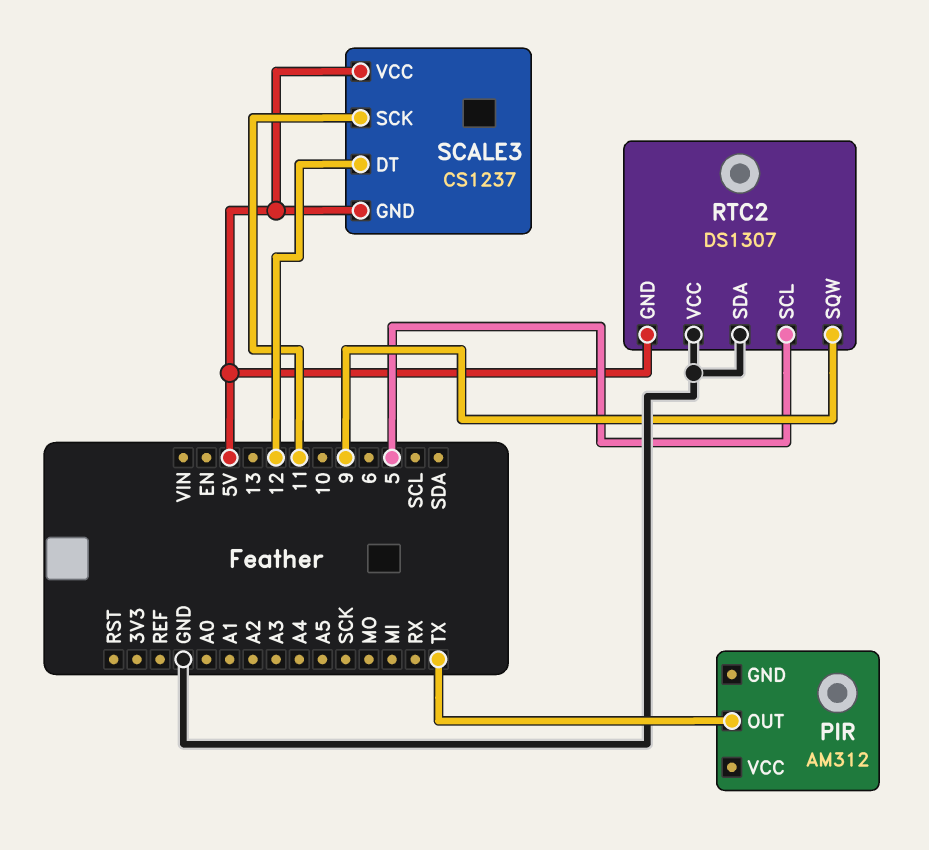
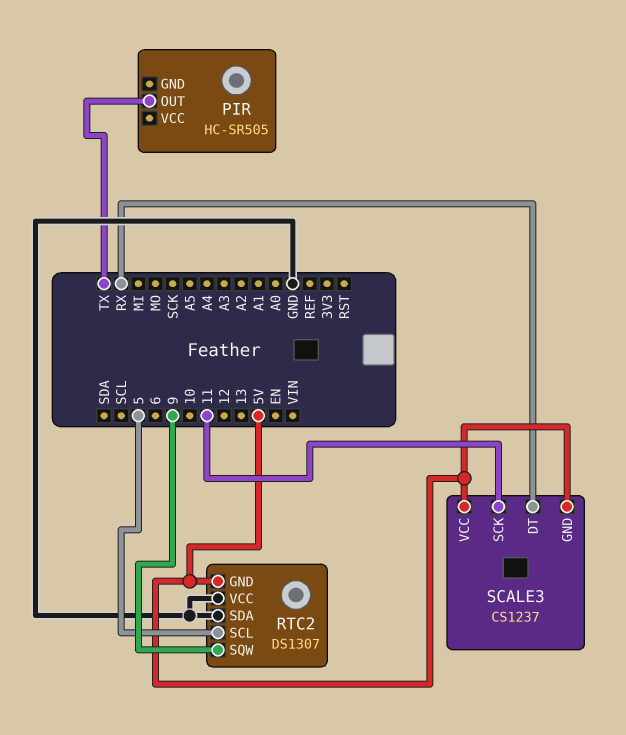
PIR: AM312 -> HC-SR505
SCALE3 pin DT: 12 -> RX

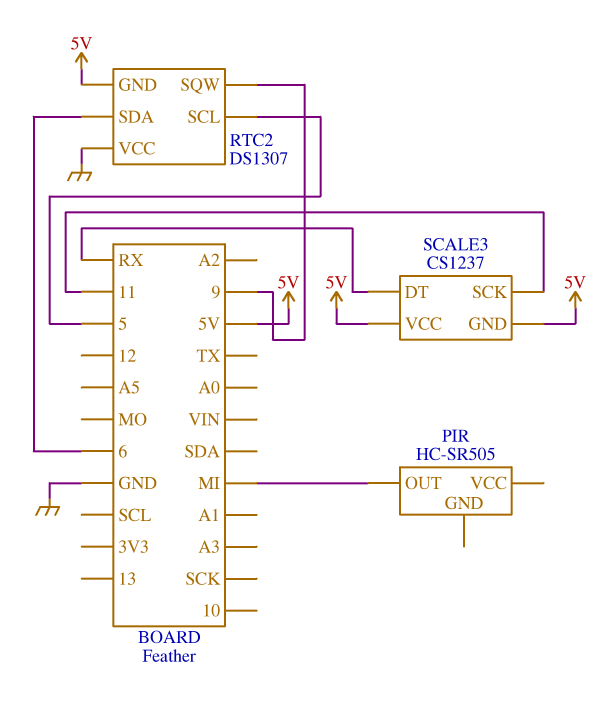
PIR pin OUT: TX -> MI
RTC2 pin SDA: GND -> 6

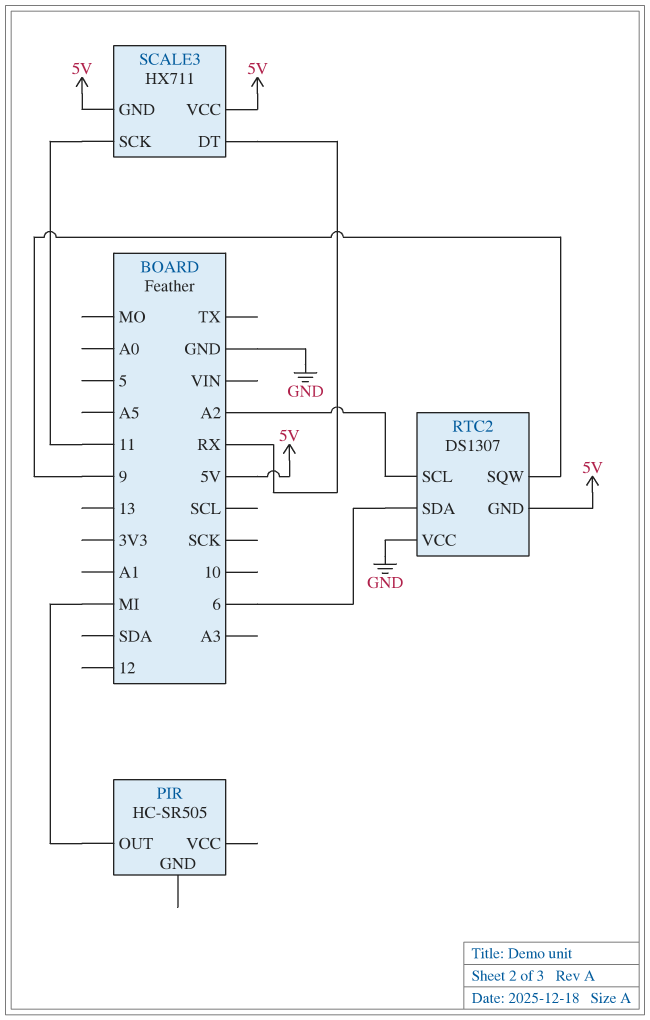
RTC2 pin SCL: 5 -> A2
SCALE3: CS1237 -> HX711

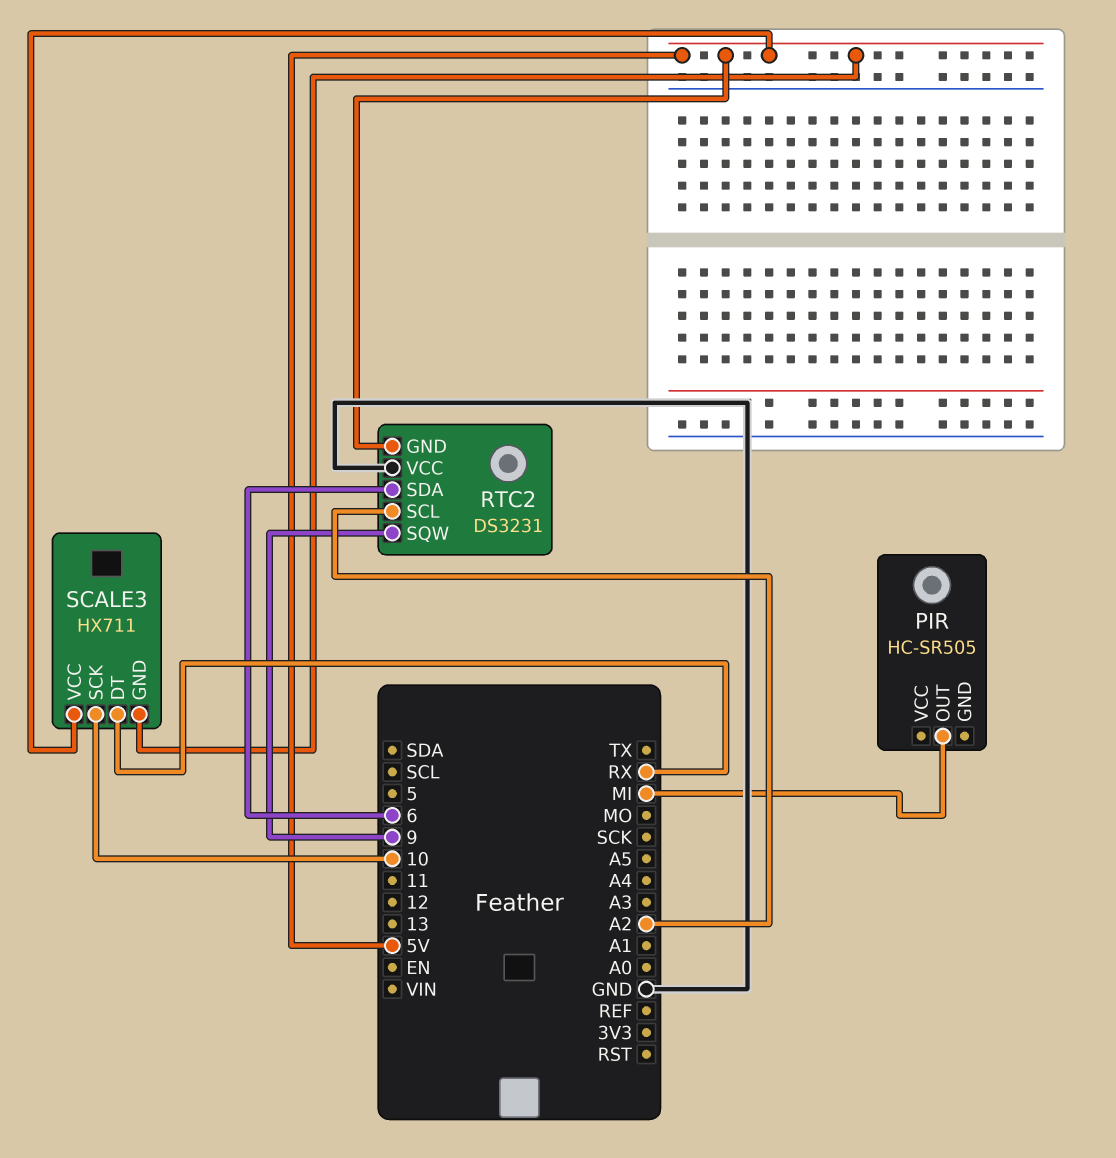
RTC2: DS1307 -> DS3231
SCALE3 pin SCK: 11 -> 10

